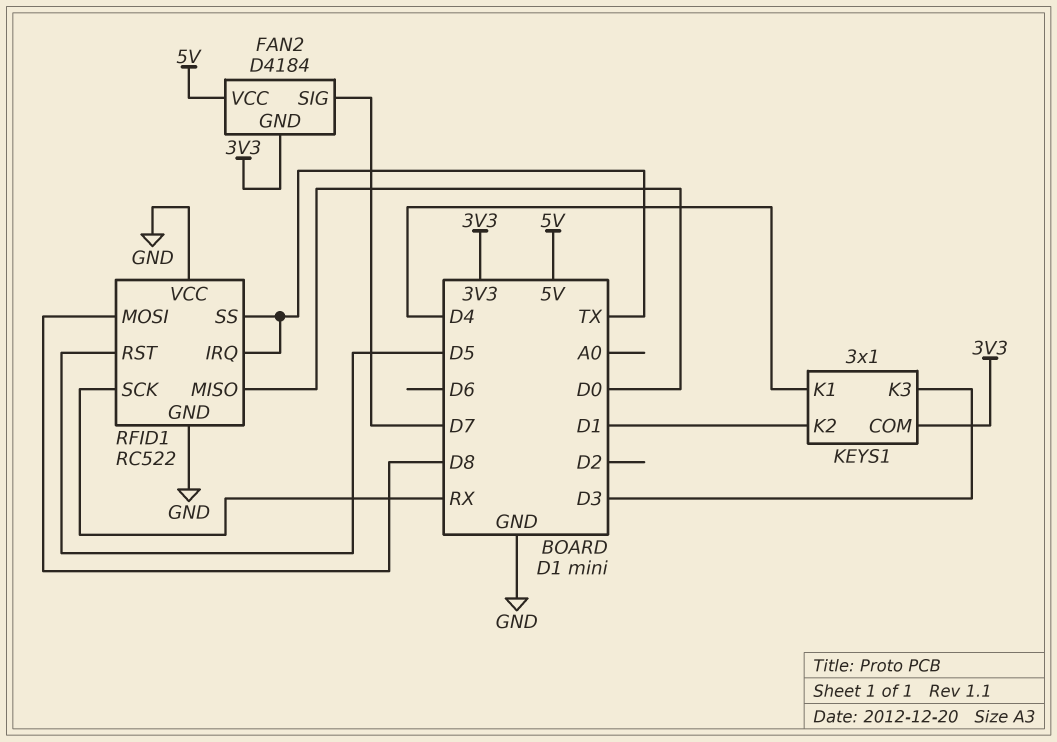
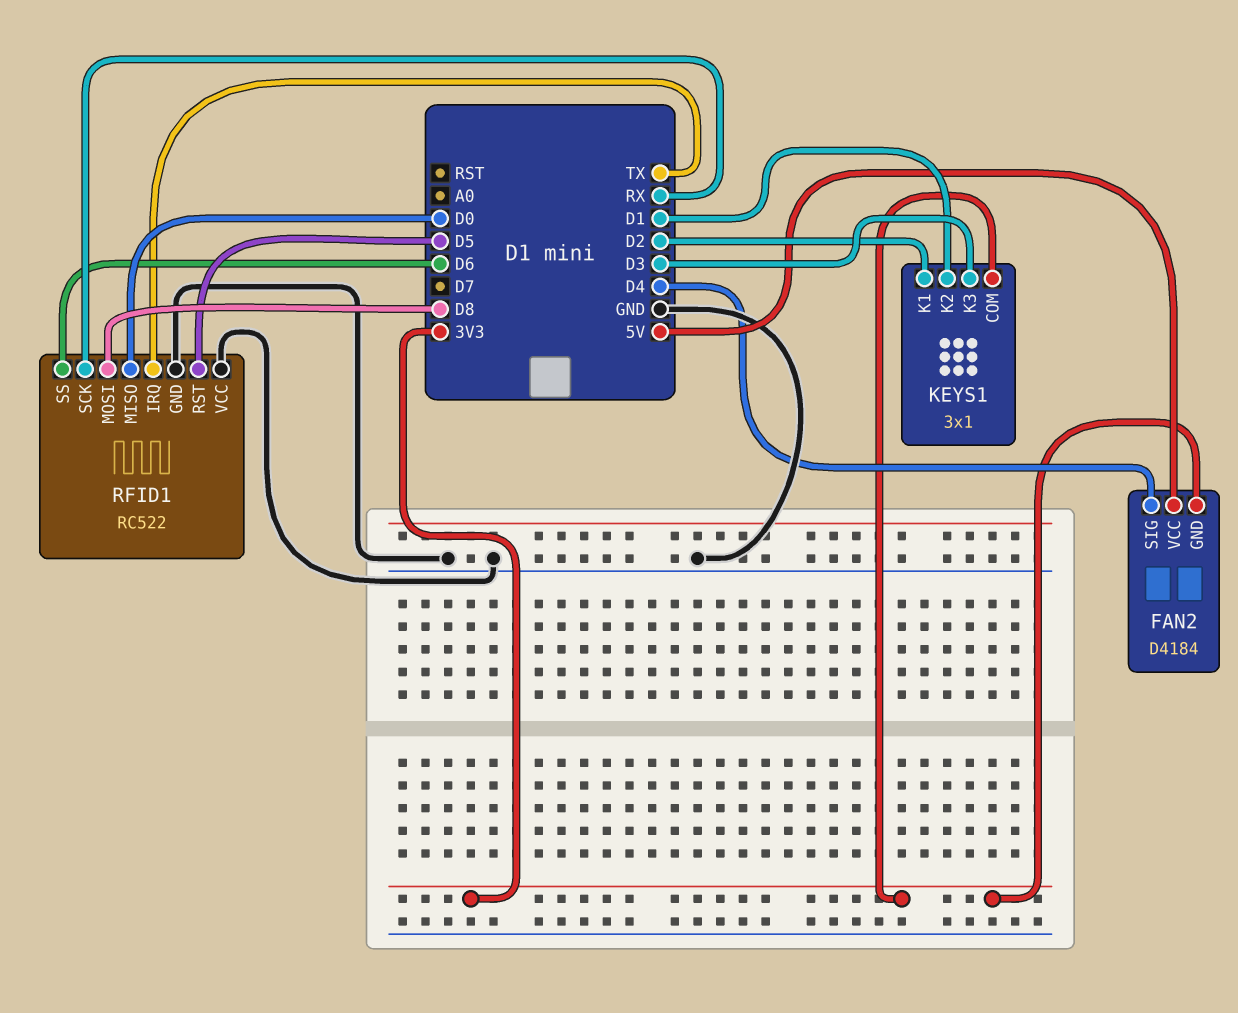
FAN2 pin SIG: D7 -> D4
KEYS1 pin K1: D4 -> D2
RFID1 pin SS: TX -> D6

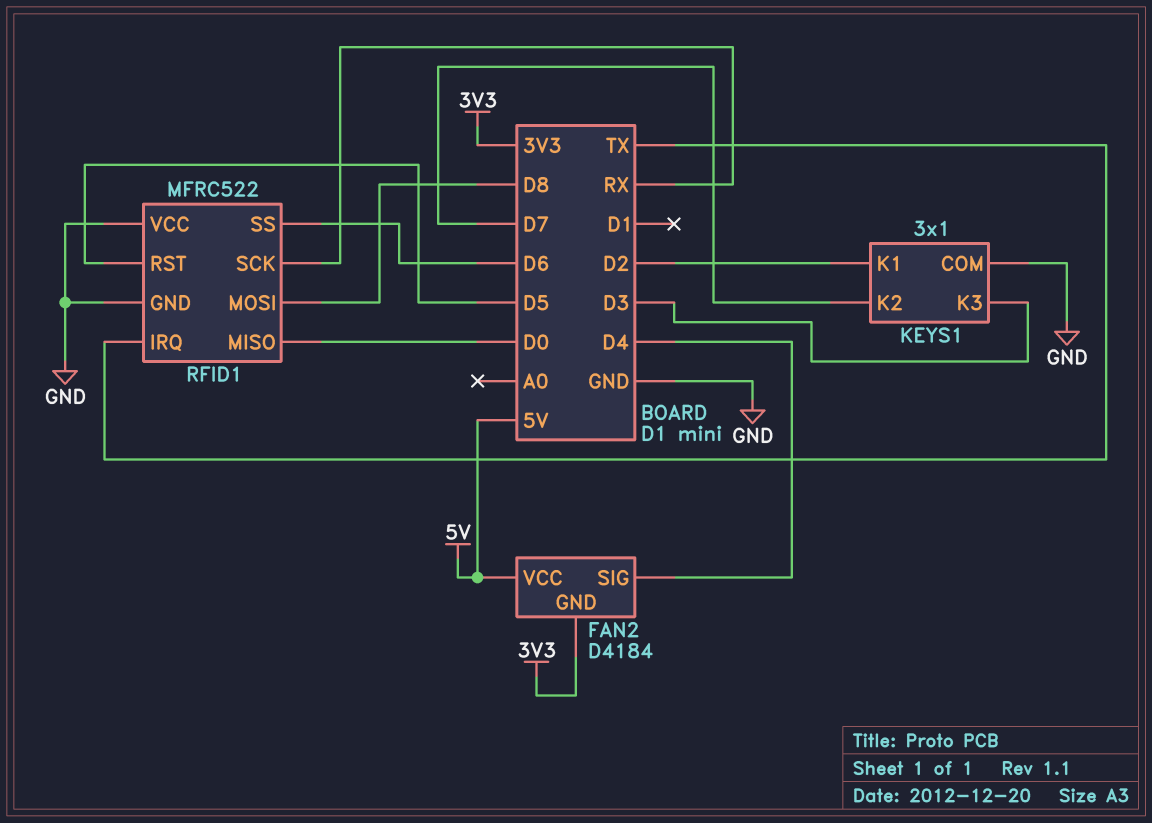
KEYS1 pin COM: 3V3 -> GND
KEYS1 pin K2: D1 -> D7
RFID1: RC522 -> MFRC522

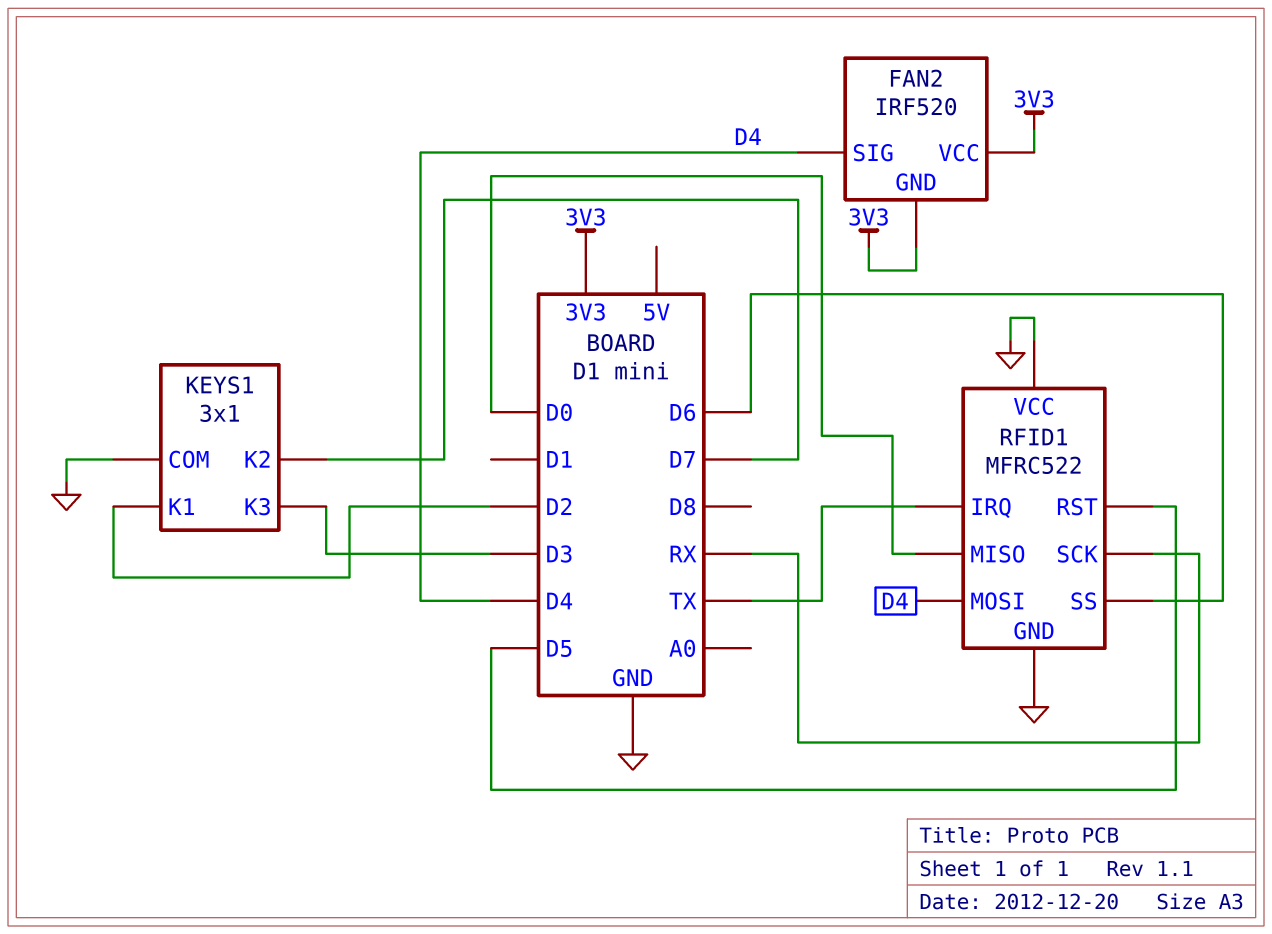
FAN2: D4184 -> IRF520
FAN2 pin VCC: 5V -> 3V3
RFID1 pin MOSI: D8 -> D4

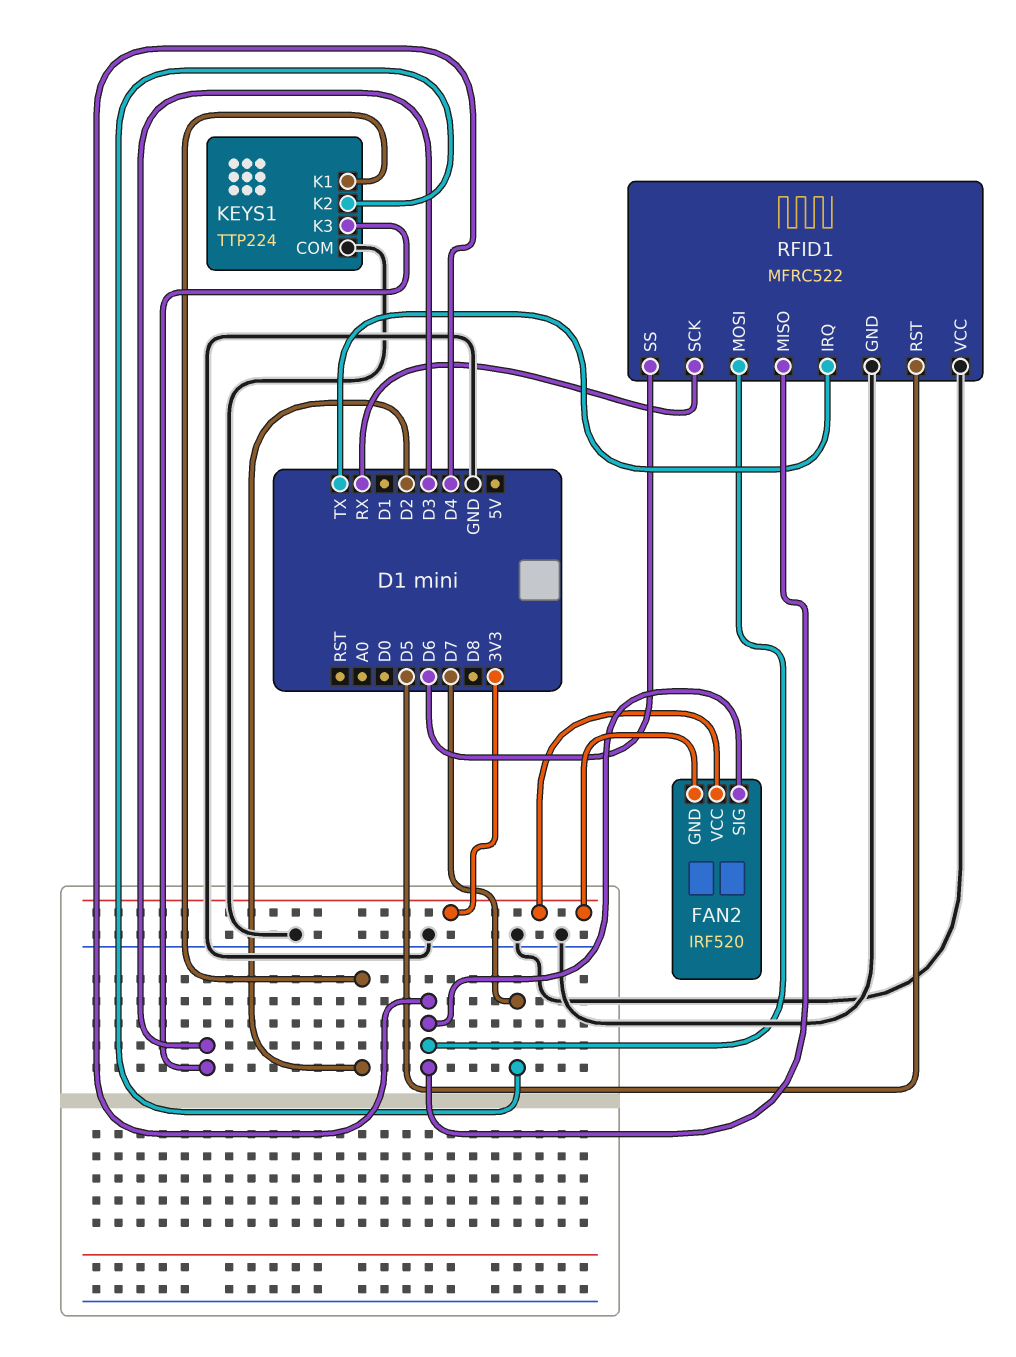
KEYS1: 3x1 -> TTP224
RFID1 pin MISO: D0 -> D4

